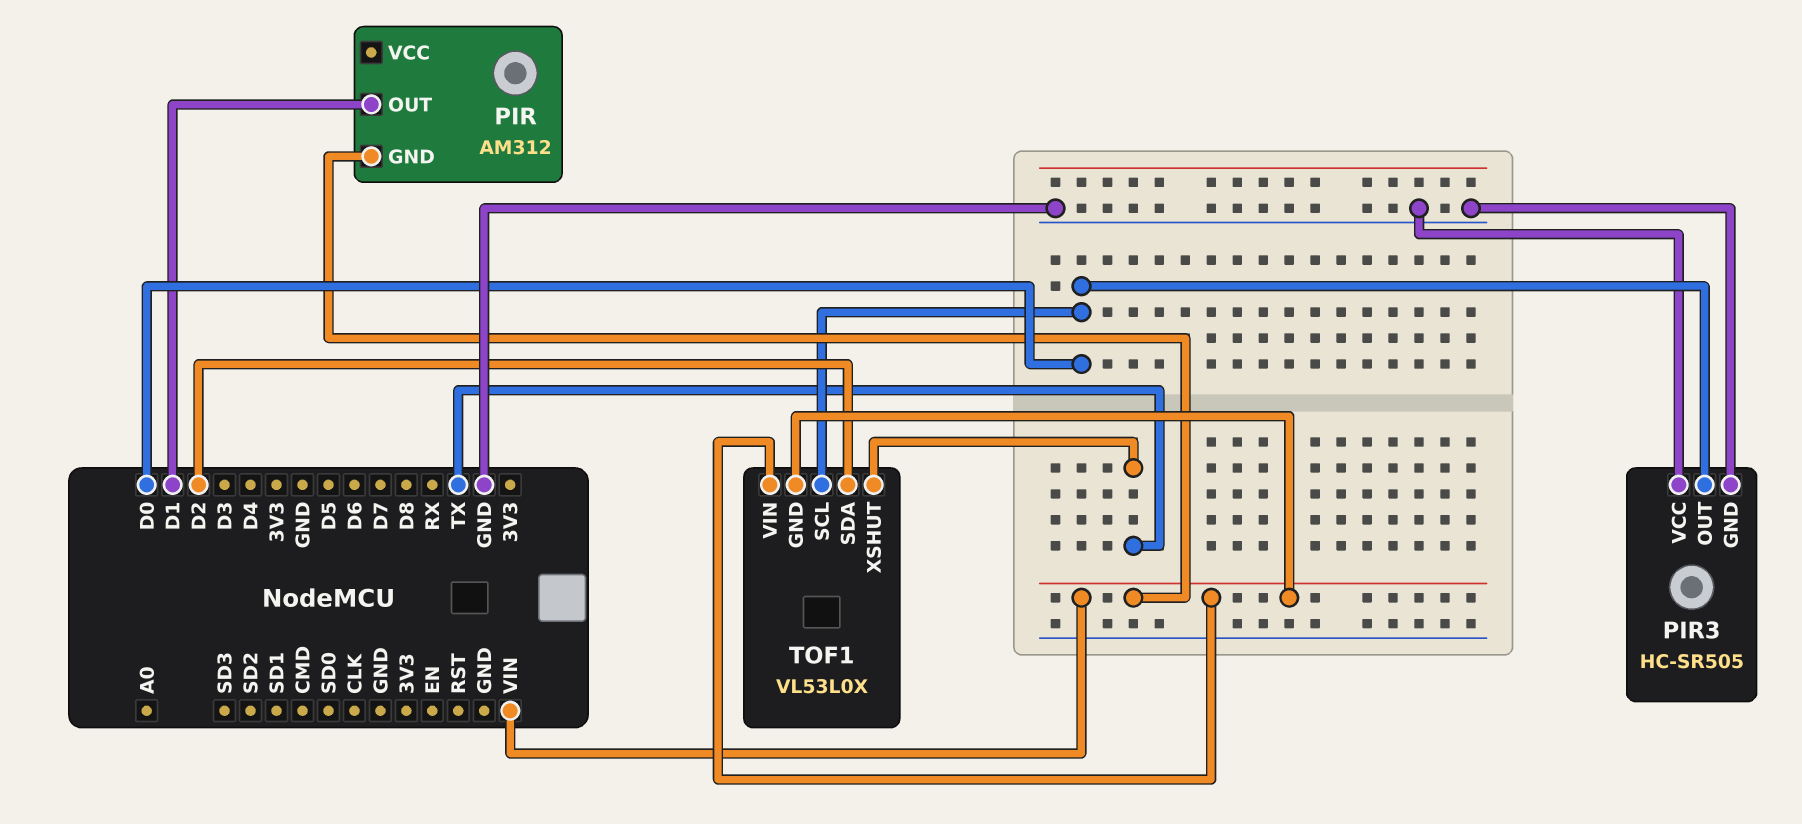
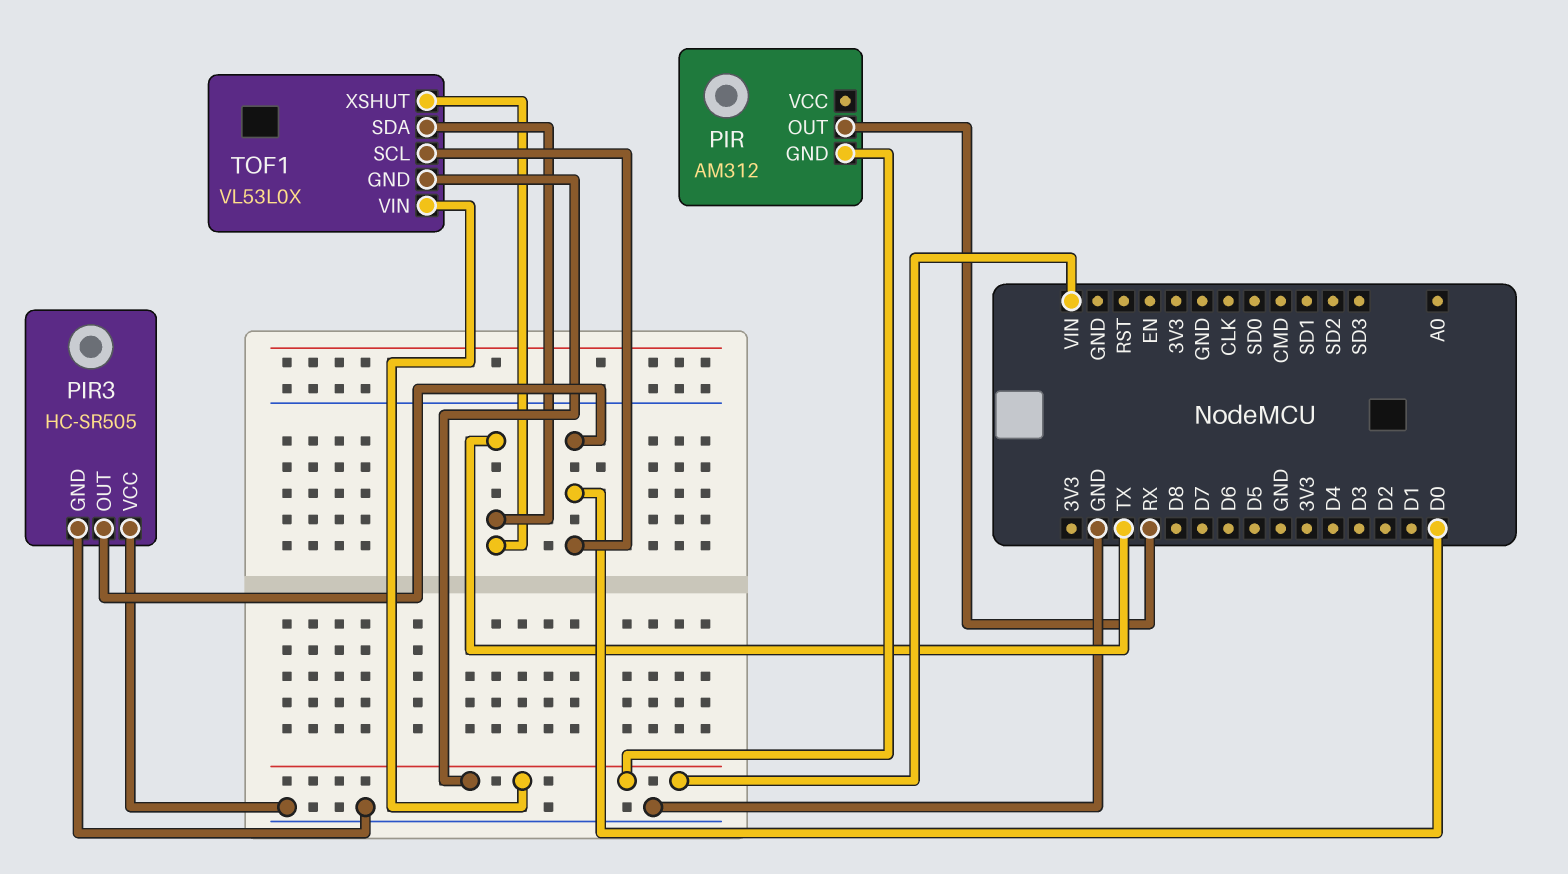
PIR pin OUT: D1 -> RX
TOF1 pin SDA: D2 -> TX

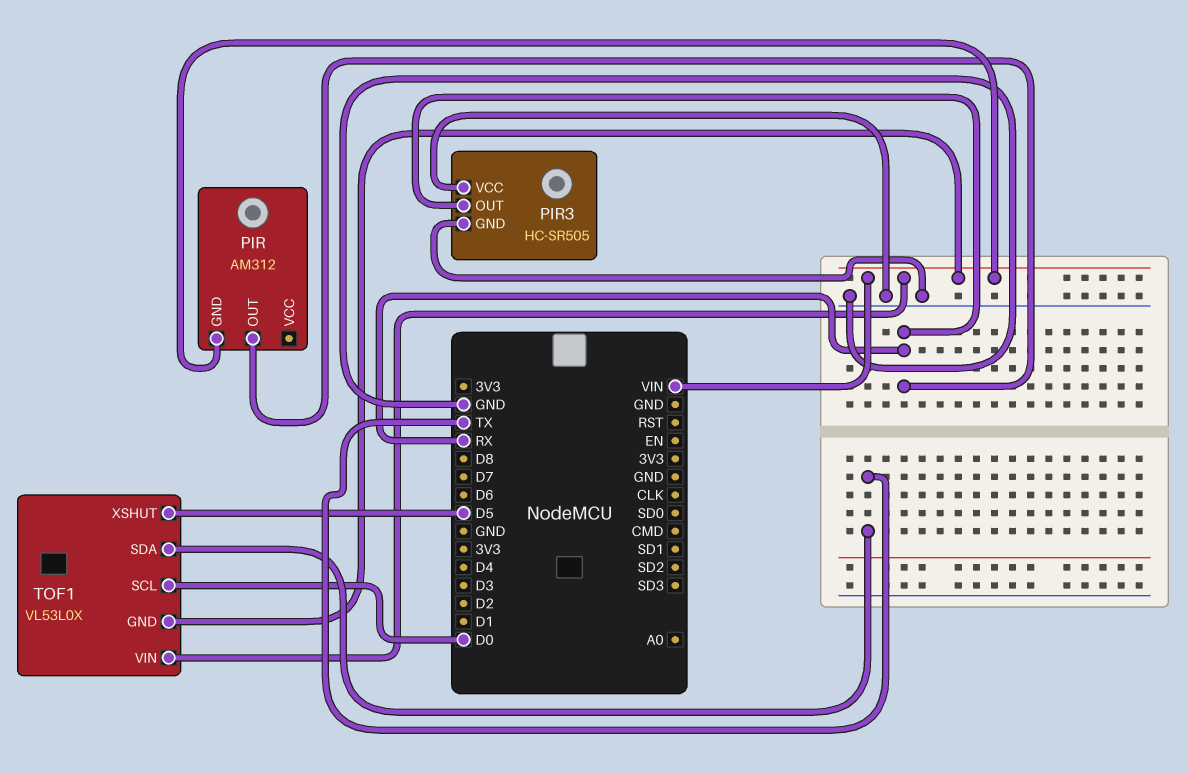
PIR3 pin OUT: D0 -> RX
TOF1 pin XSHUT: TX -> D5

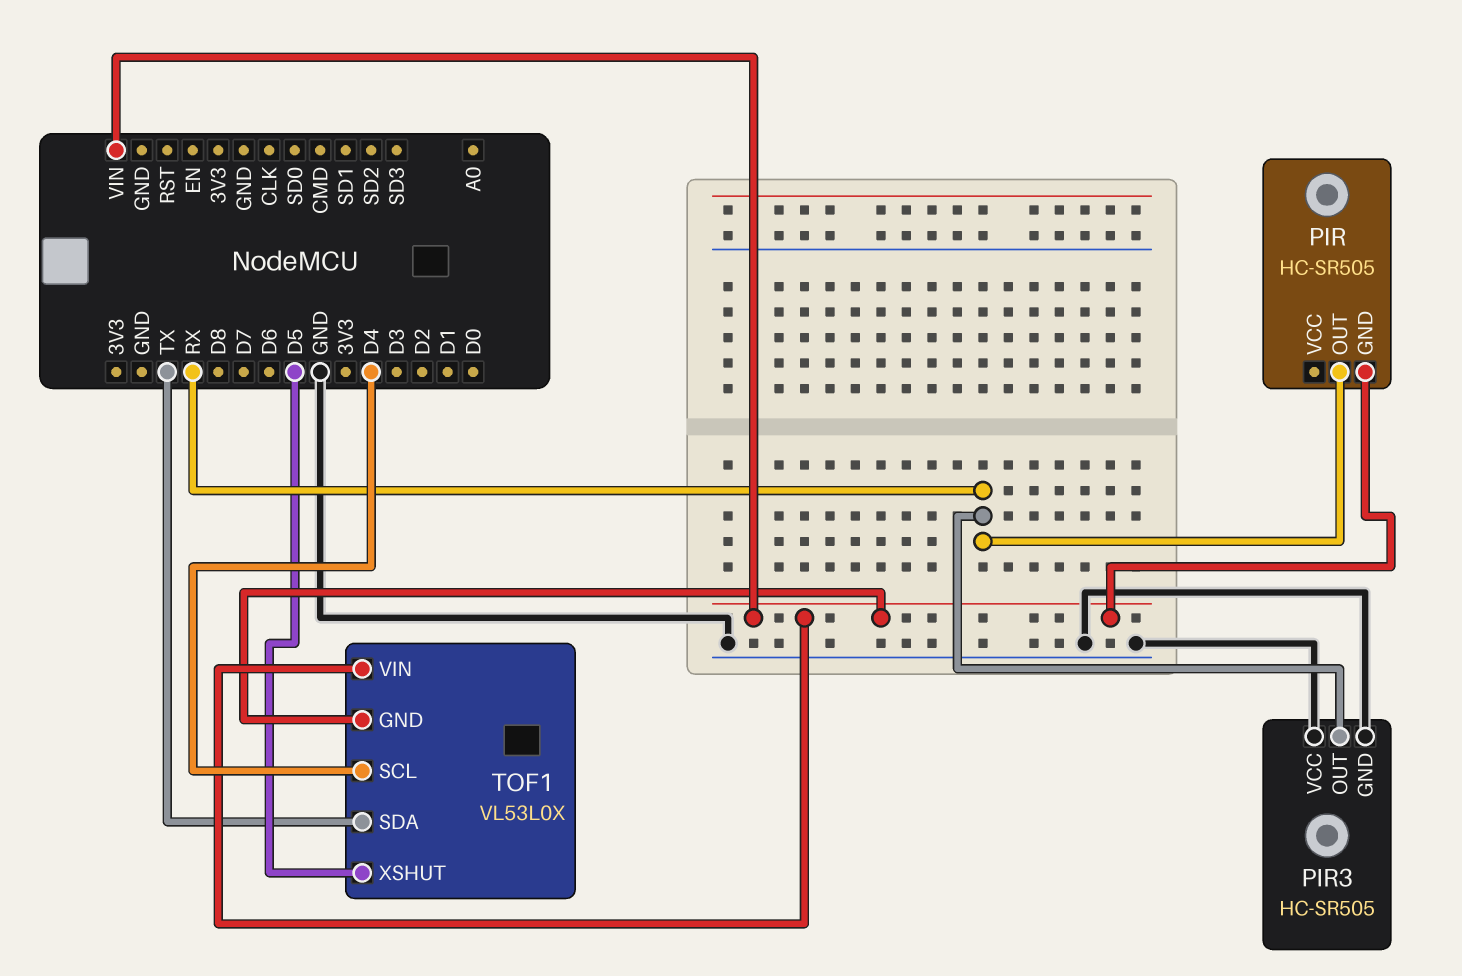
PIR: AM312 -> HC-SR505
TOF1 pin SCL: D0 -> D4

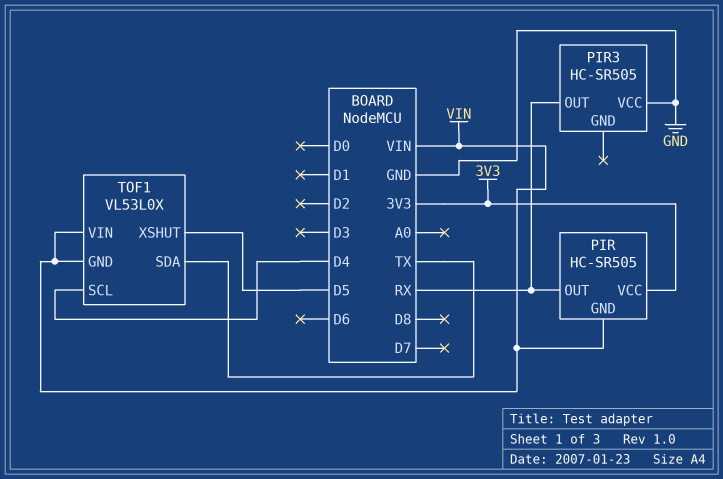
PIR pin VCC: none -> 3V3
PIR3 pin GND: GND -> none

